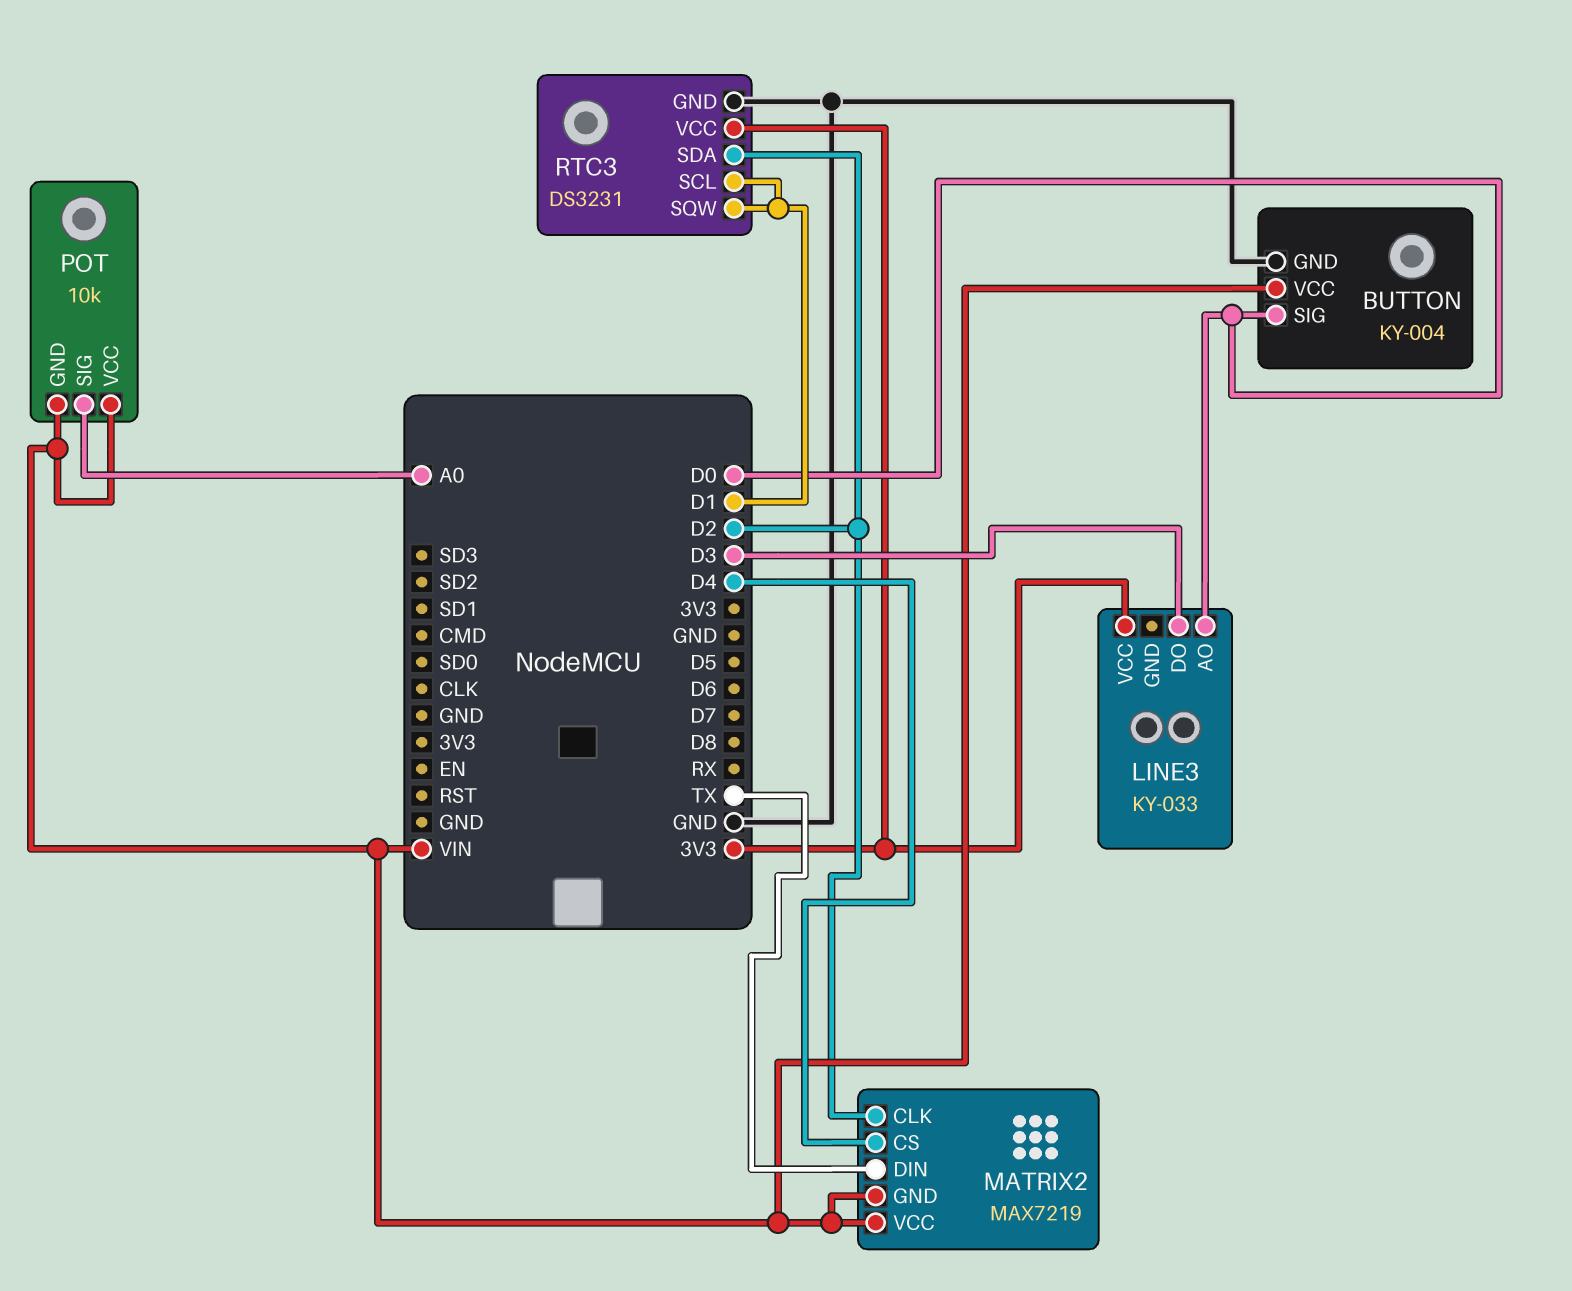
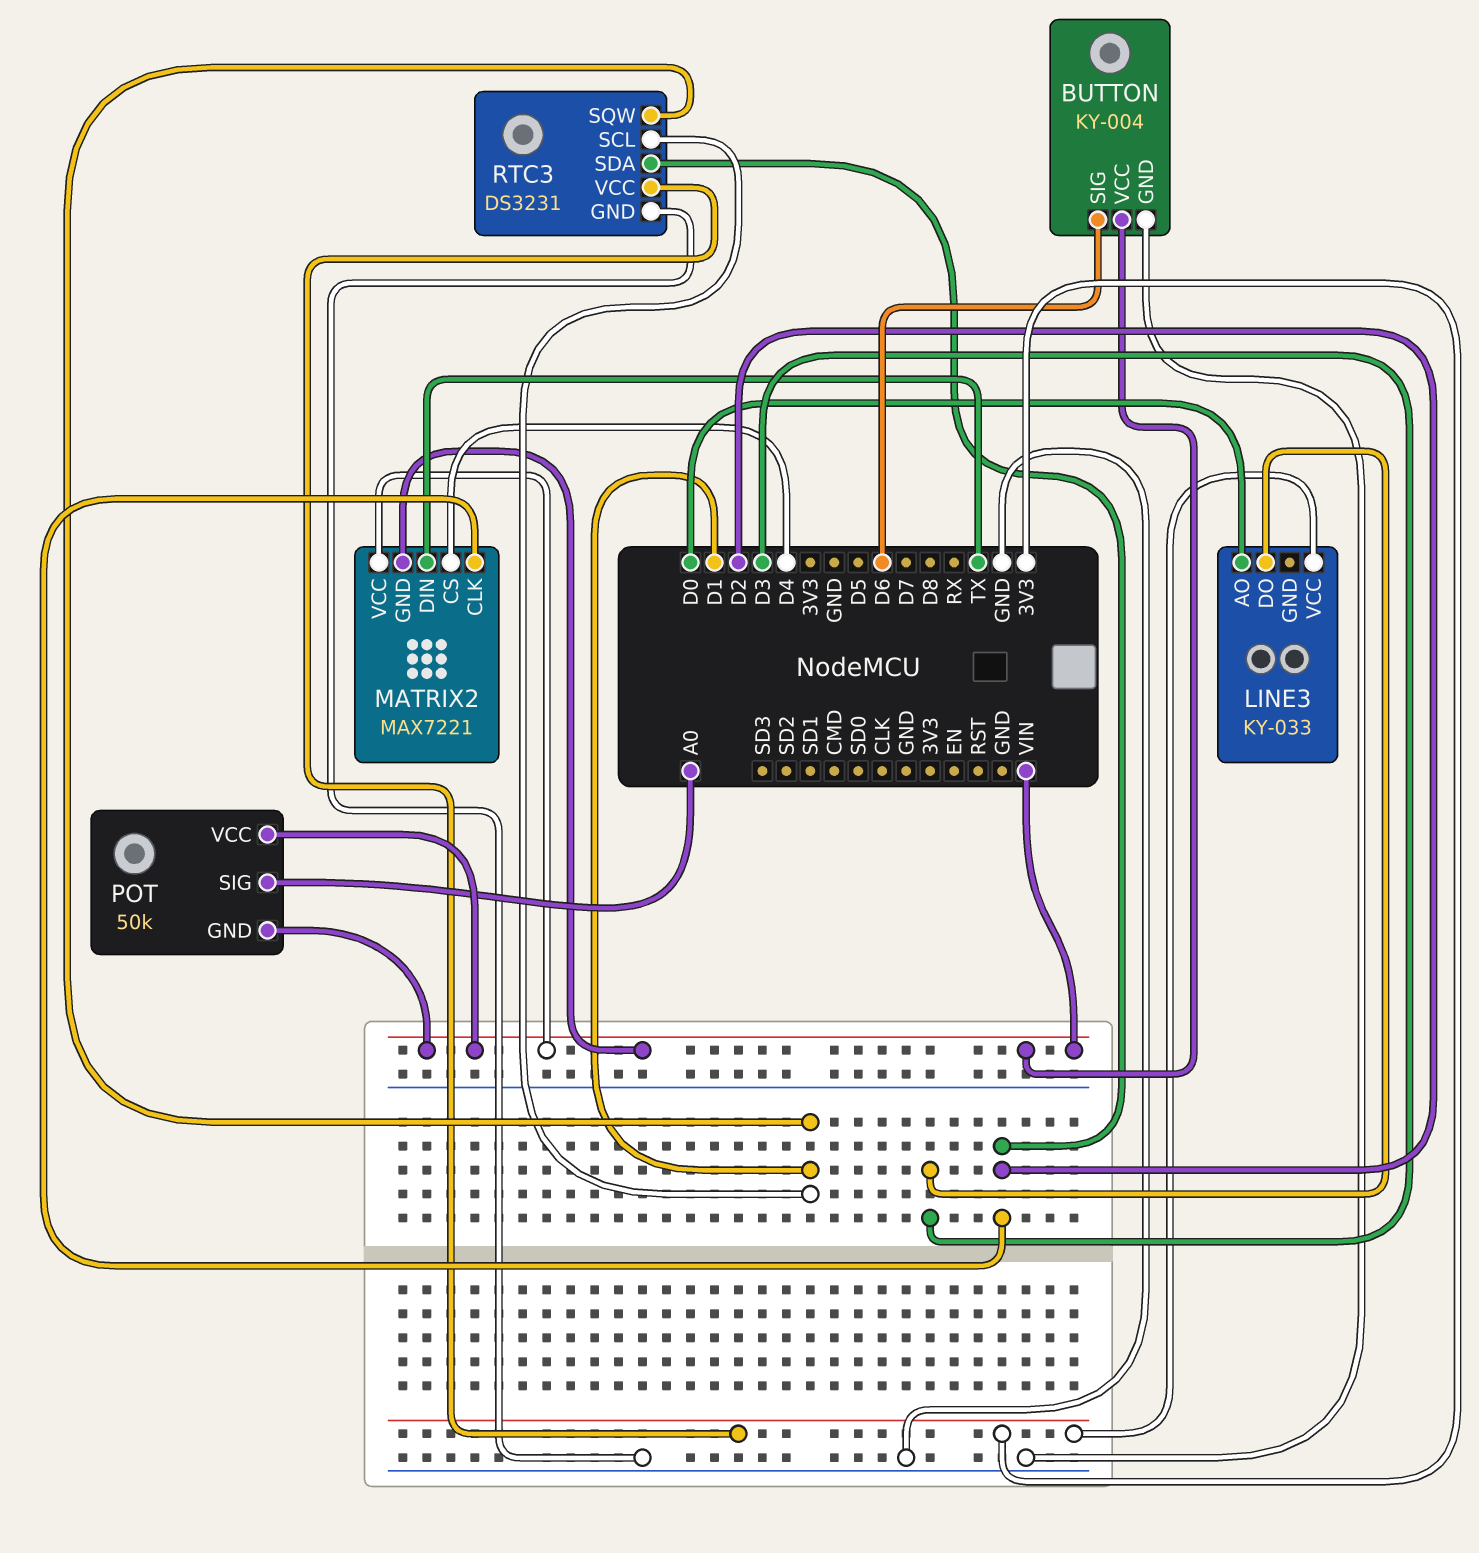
BUTTON pin SIG: D0 -> D6
MATRIX2: MAX7219 -> MAX7221
POT: 10k -> 50k

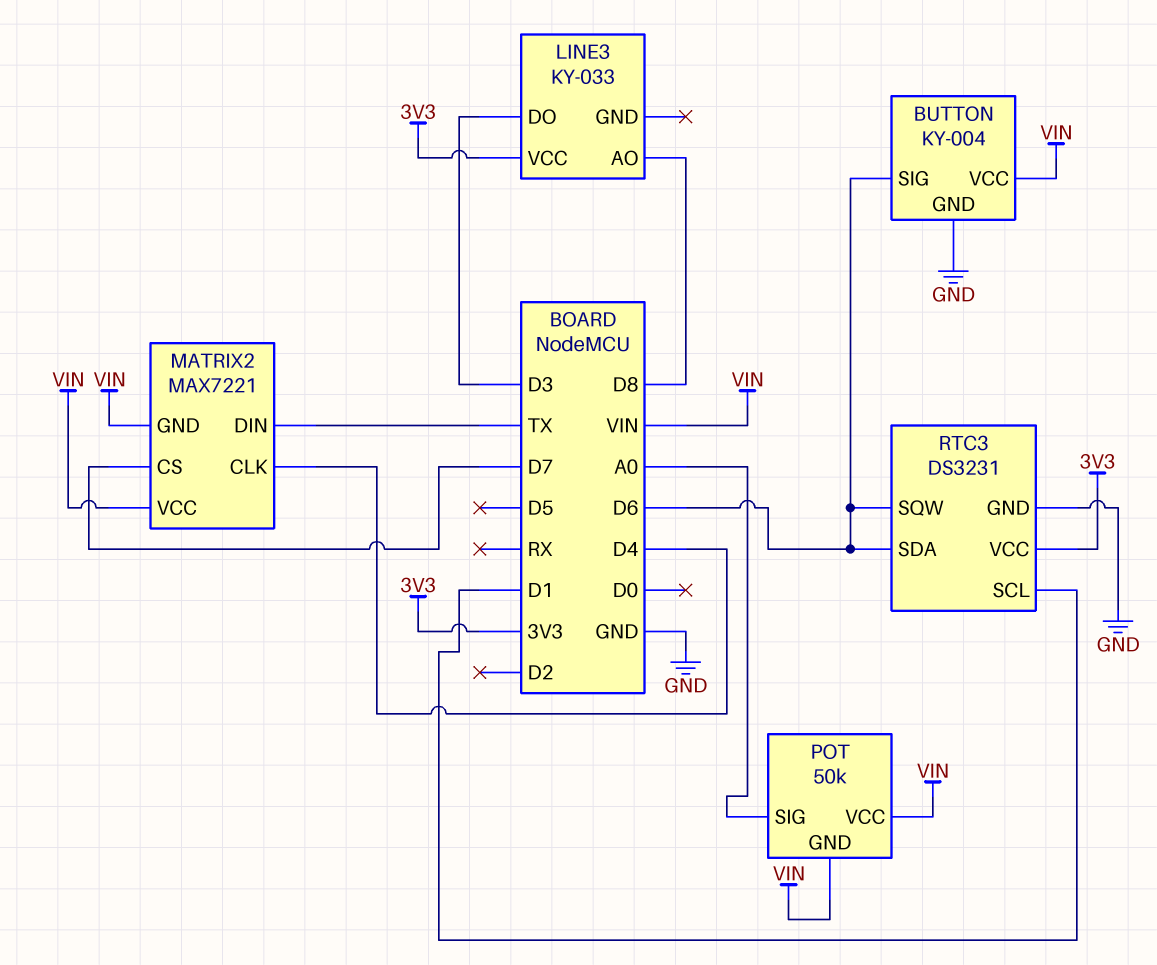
LINE3 pin AO: D0 -> D8
MATRIX2 pin CLK: D2 -> D4
MATRIX2 pin CS: D4 -> D7
RTC3 pin SDA: D2 -> D6
RTC3 pin SQW: D1 -> D6

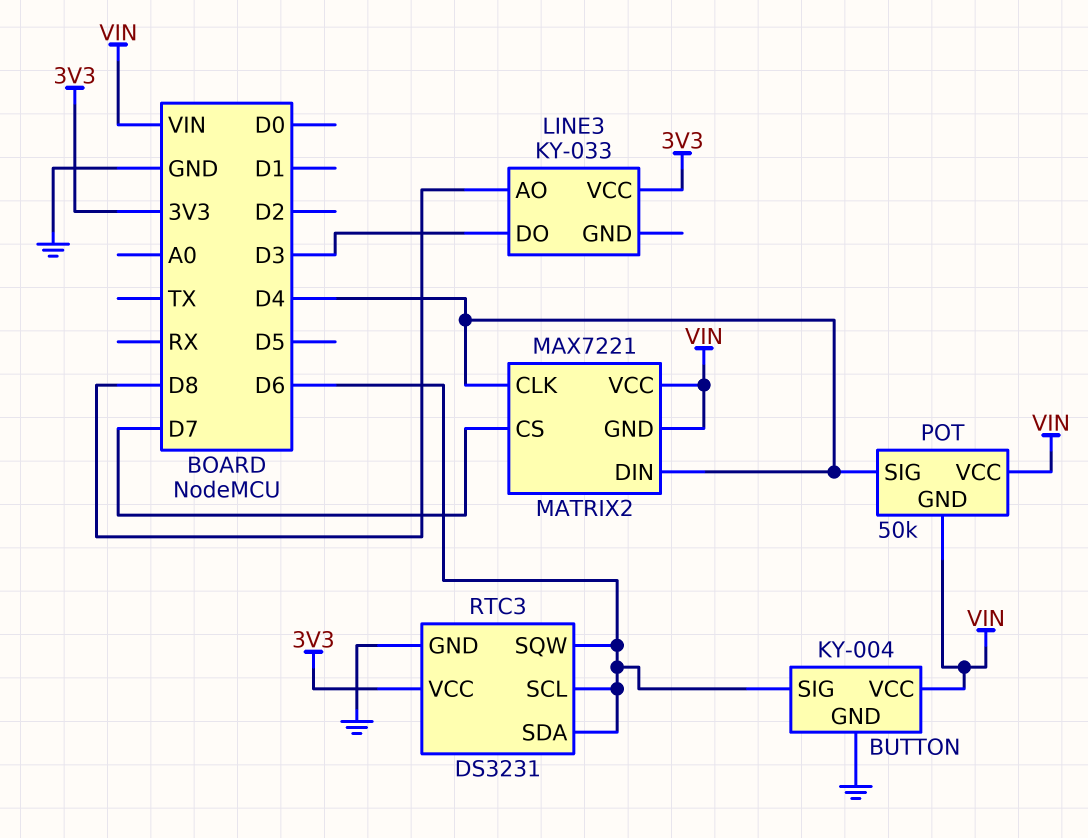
MATRIX2 pin DIN: TX -> D4
POT pin SIG: A0 -> D4
RTC3 pin SCL: D1 -> D6

